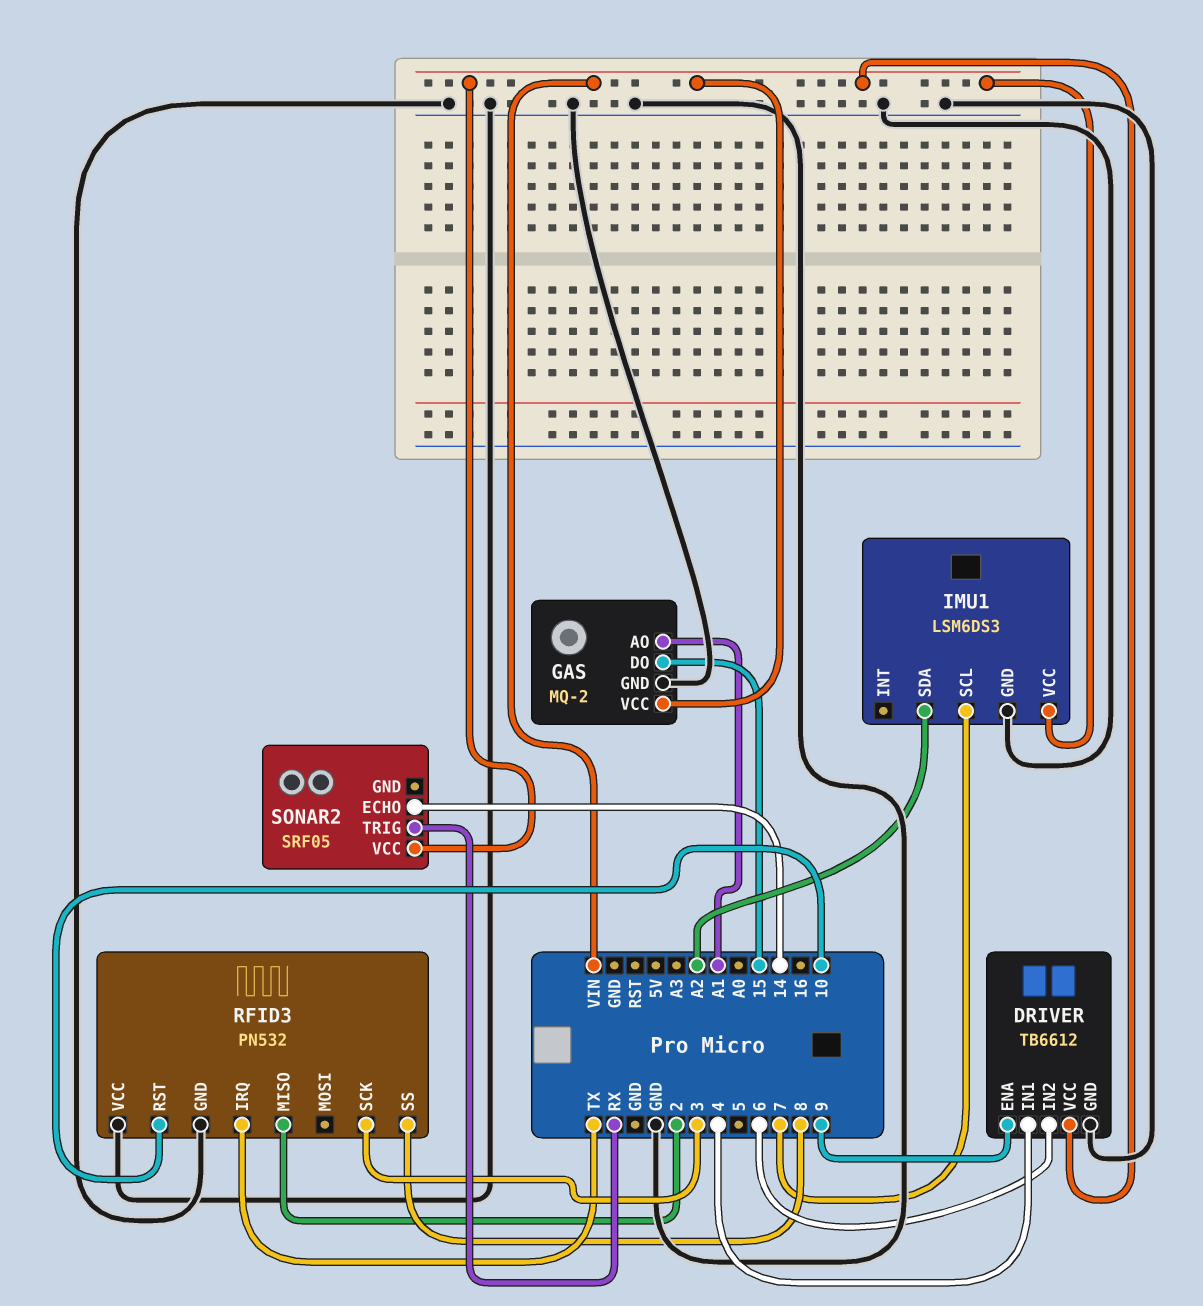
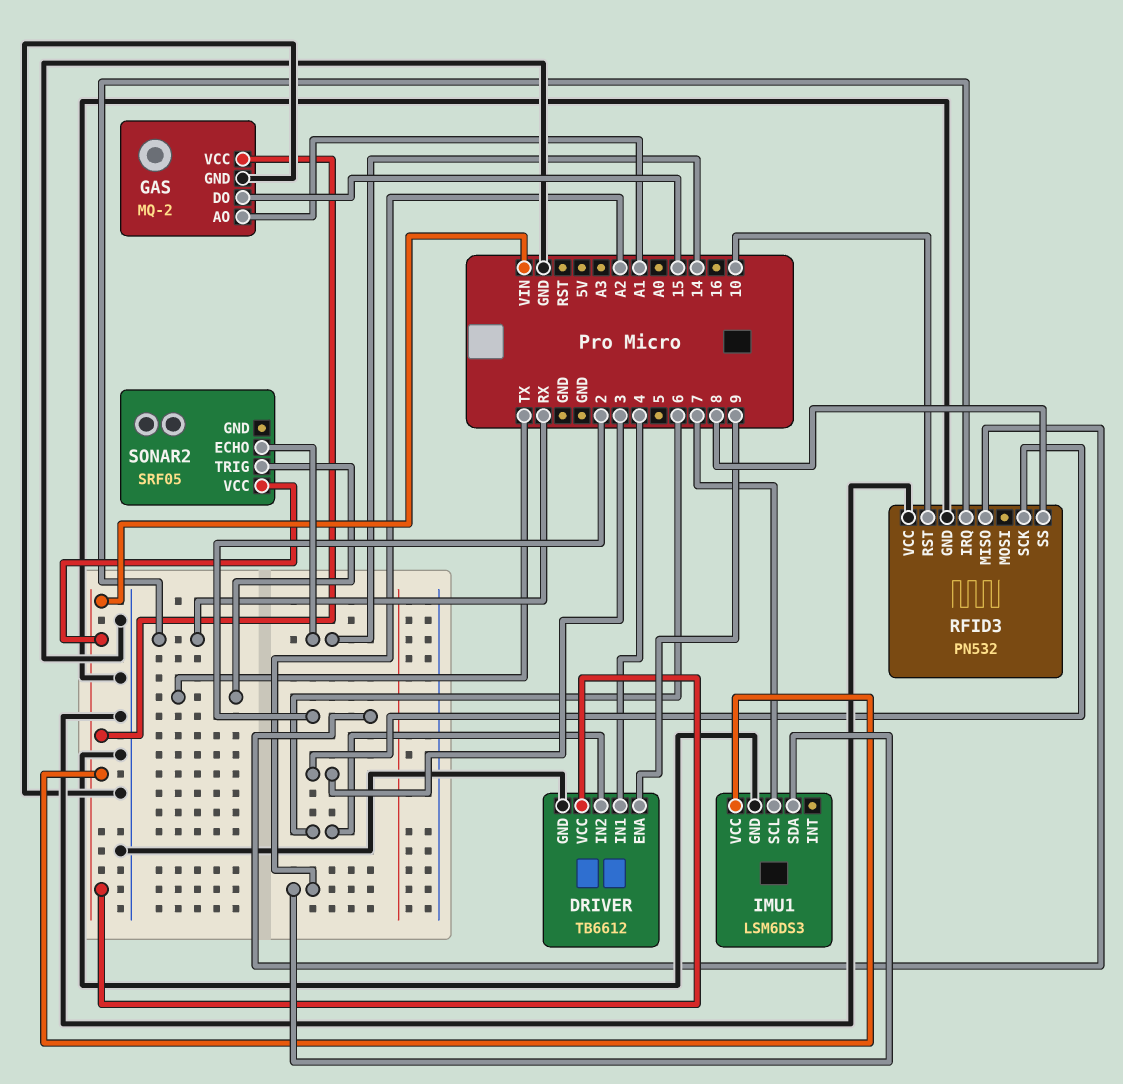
RFID3 pin IRQ: TX -> RX
SONAR2 pin TRIG: RX -> TX

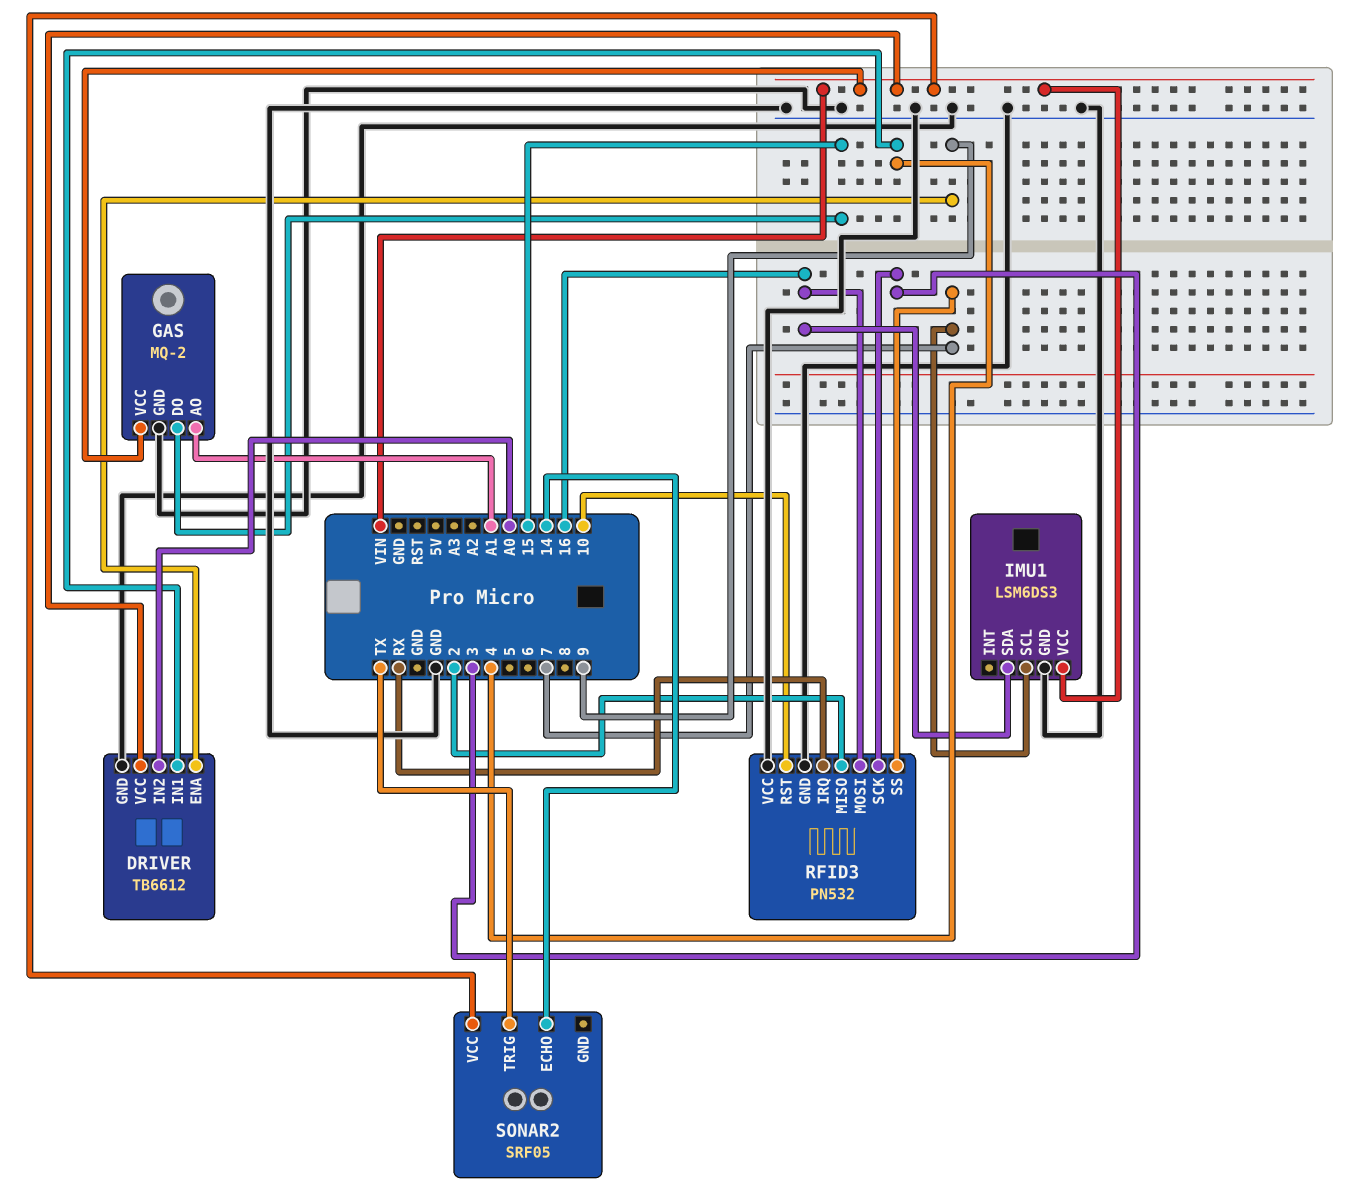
DRIVER pin IN2: 6 -> A0
IMU1 pin SDA: A2 -> 16
RFID3 pin MOSI: none -> 16
RFID3 pin SS: 8 -> 7

